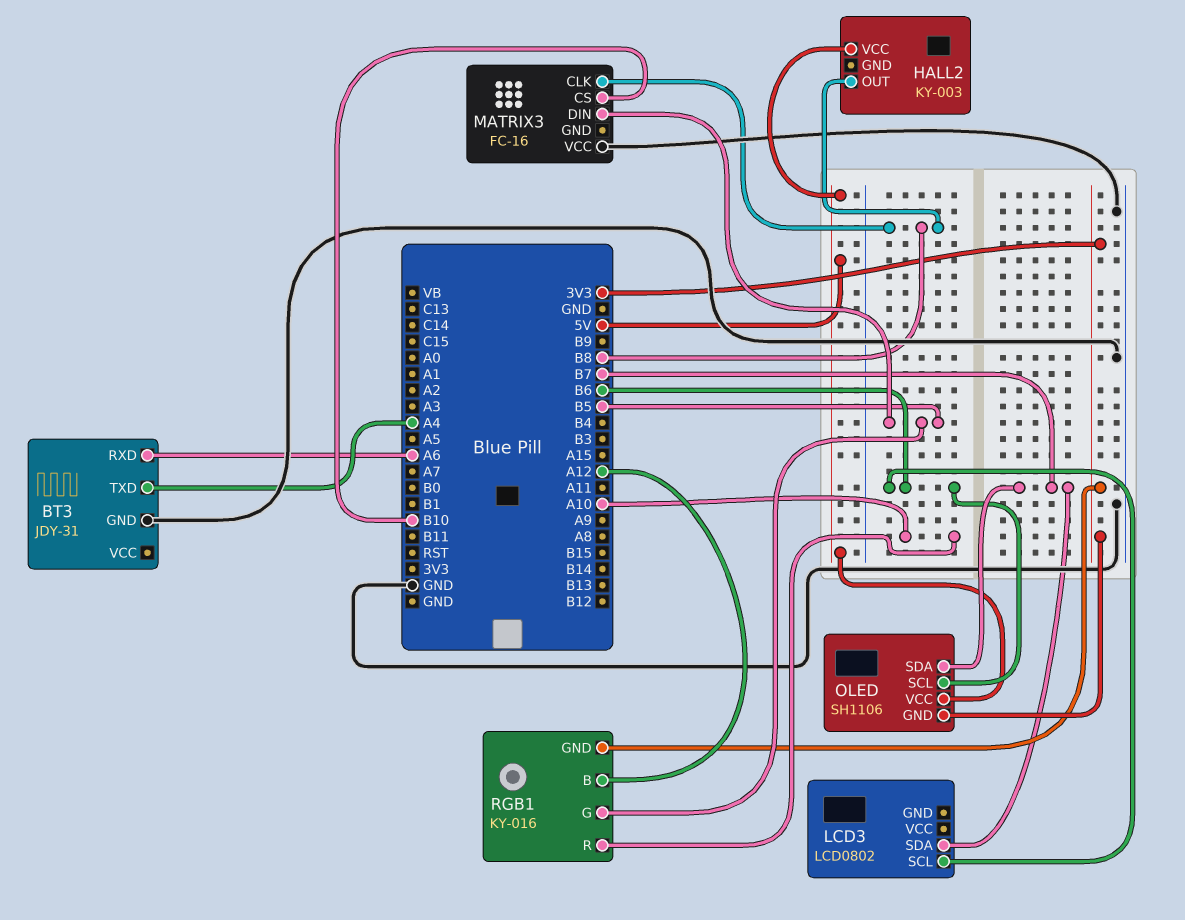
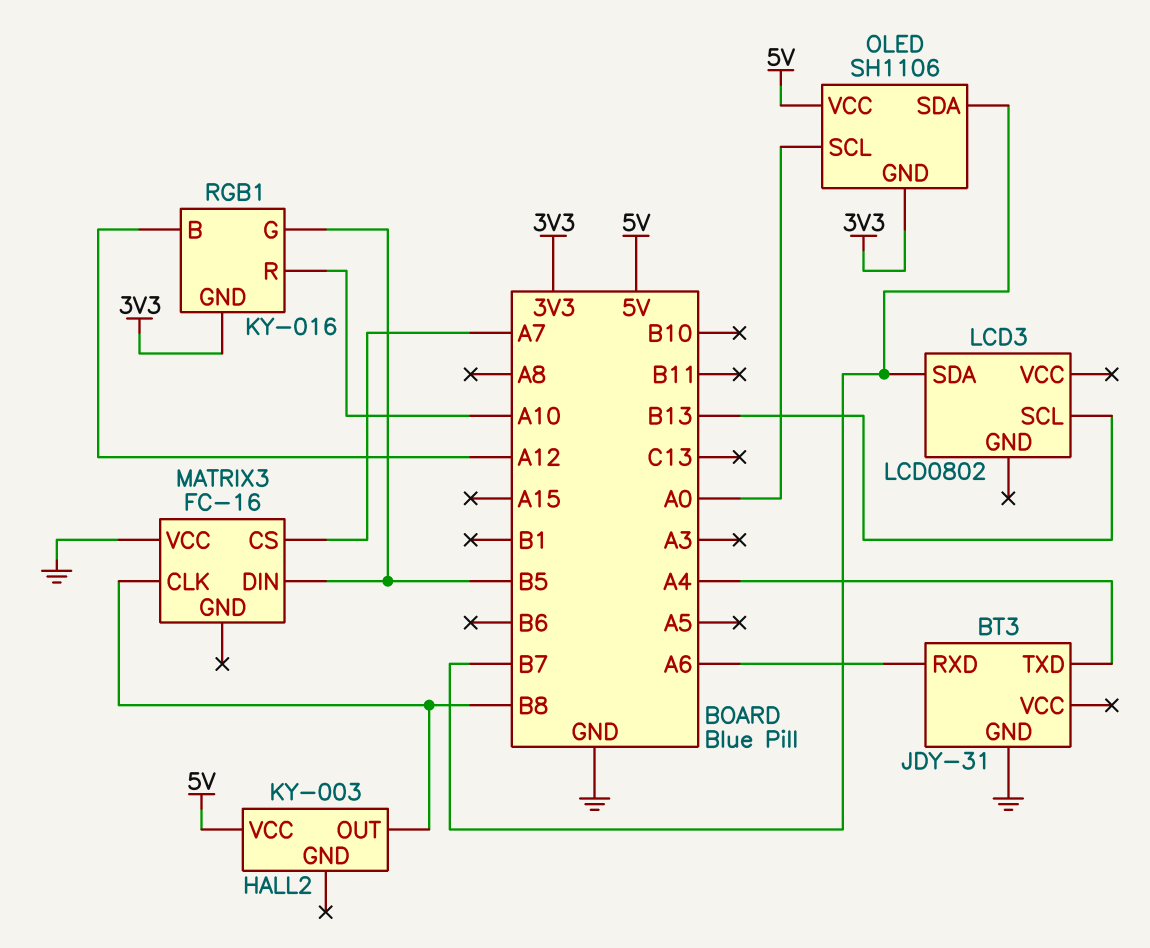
LCD3 pin SCL: B6 -> B13
MATRIX3 pin CS: B10 -> A7
OLED pin SCL: B6 -> A0

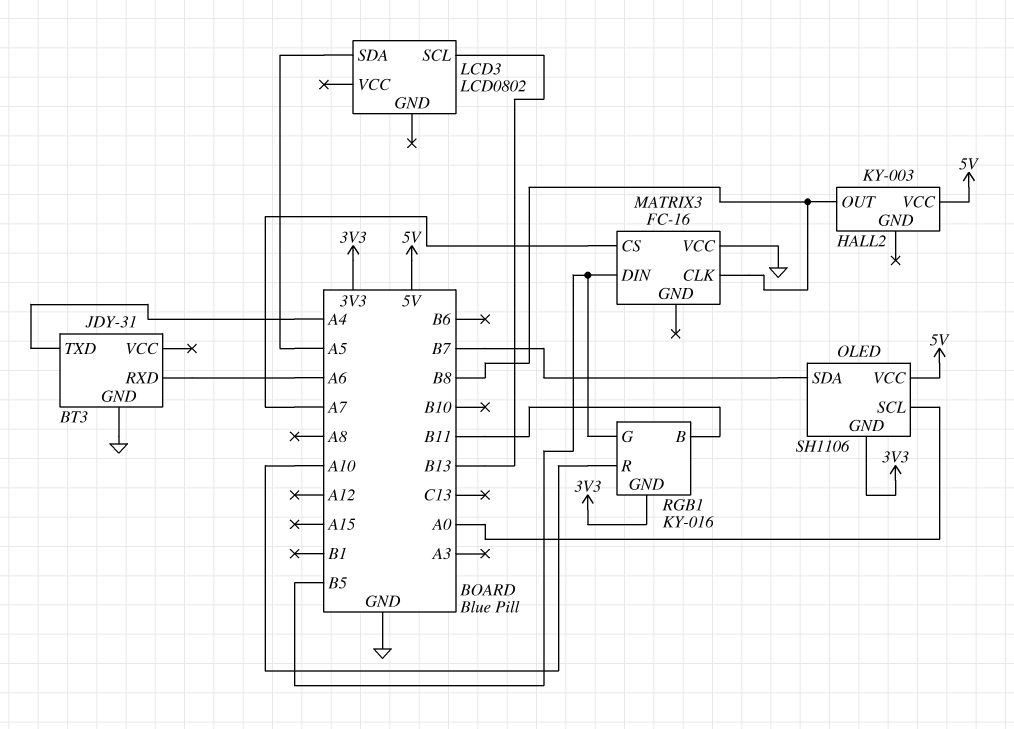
LCD3 pin SDA: B7 -> A5
RGB1 pin B: A12 -> B11

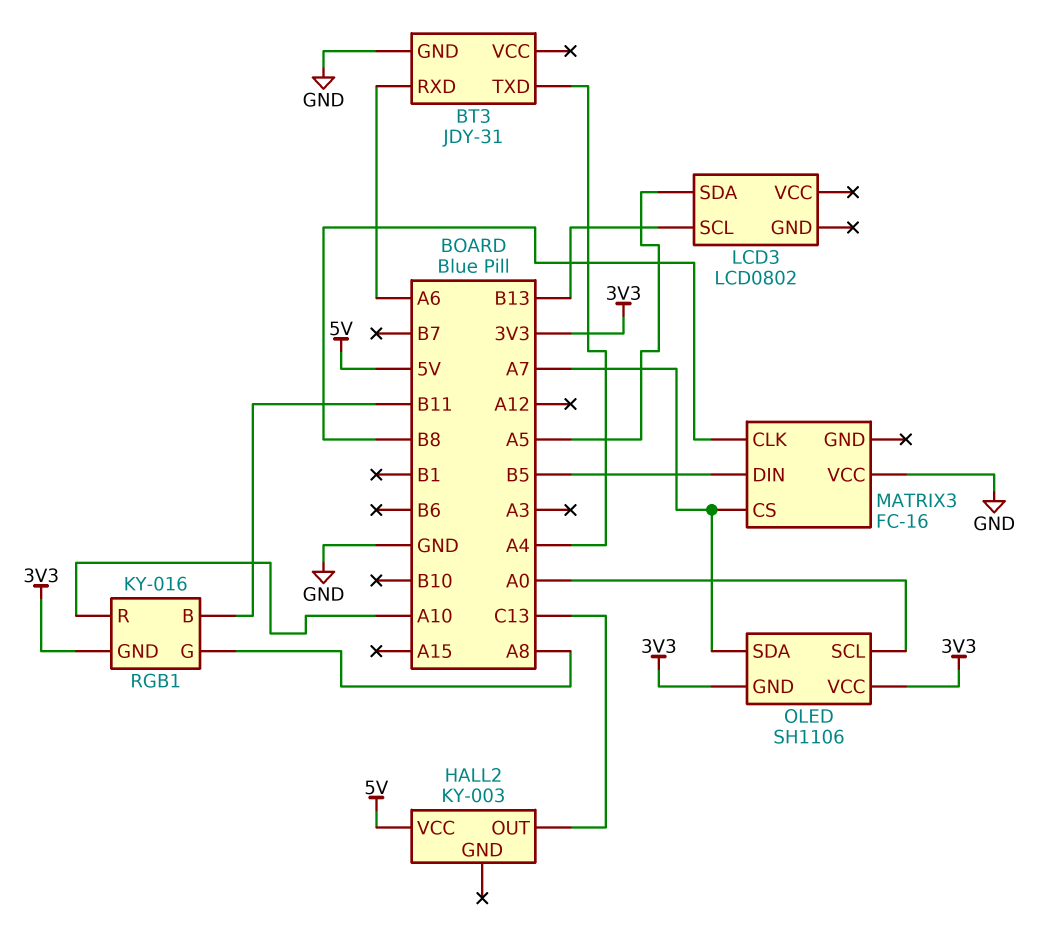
HALL2 pin OUT: B8 -> C13
OLED pin SDA: B7 -> A7
OLED pin VCC: 5V -> 3V3
RGB1 pin G: B5 -> A8

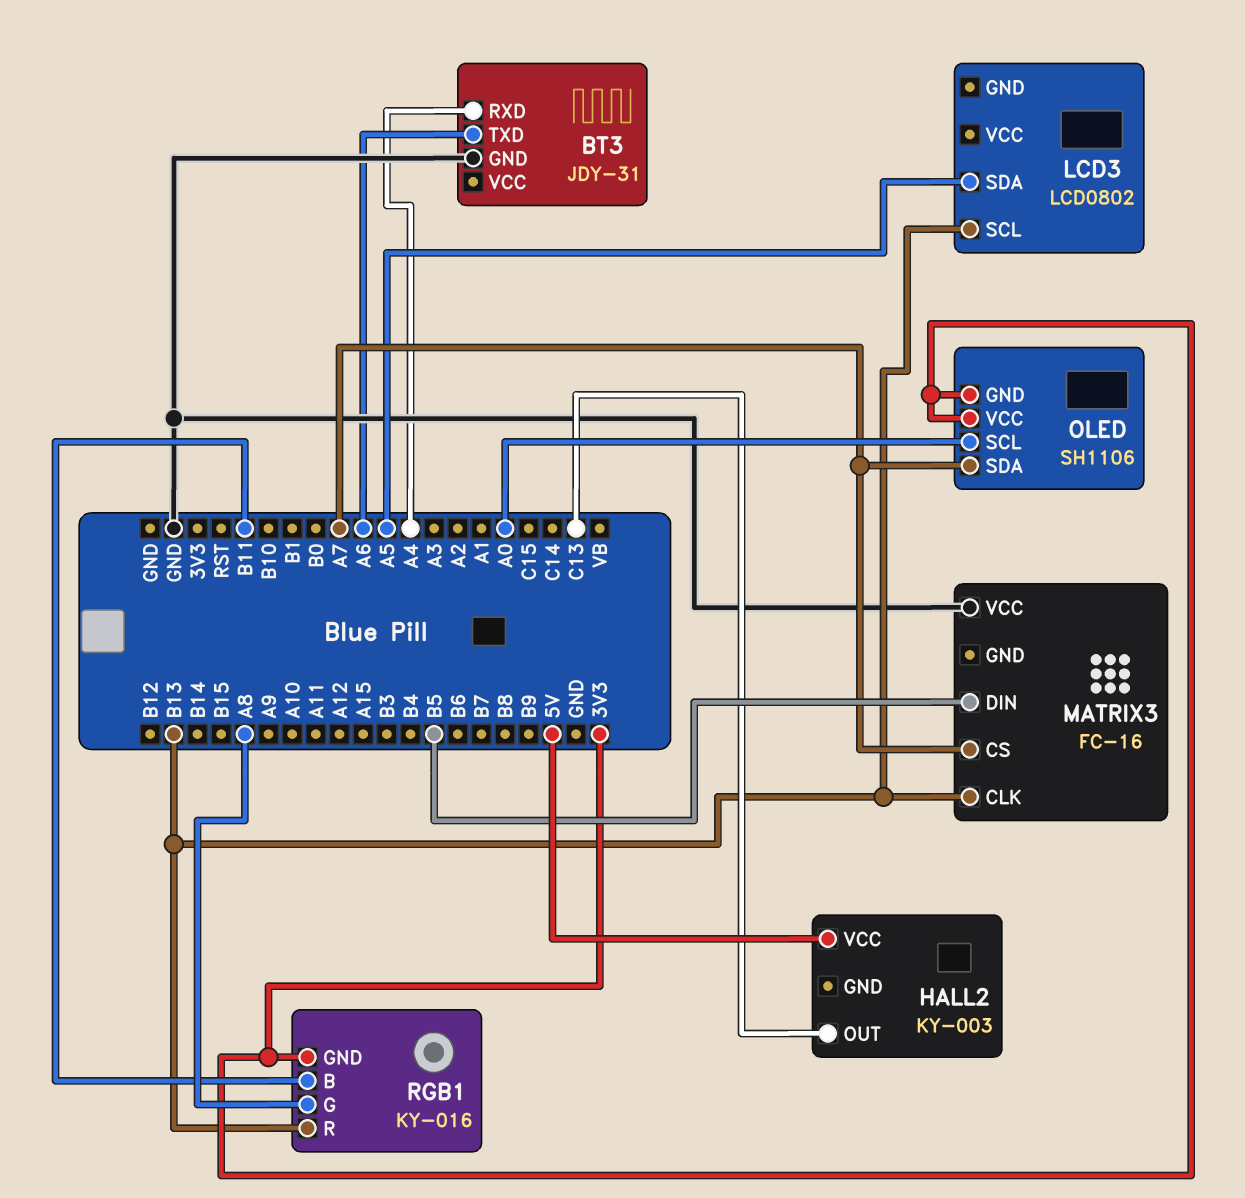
BT3 pin RXD: A6 -> A4
BT3 pin TXD: A4 -> A6
MATRIX3 pin CLK: B8 -> B13
RGB1 pin R: A10 -> B13

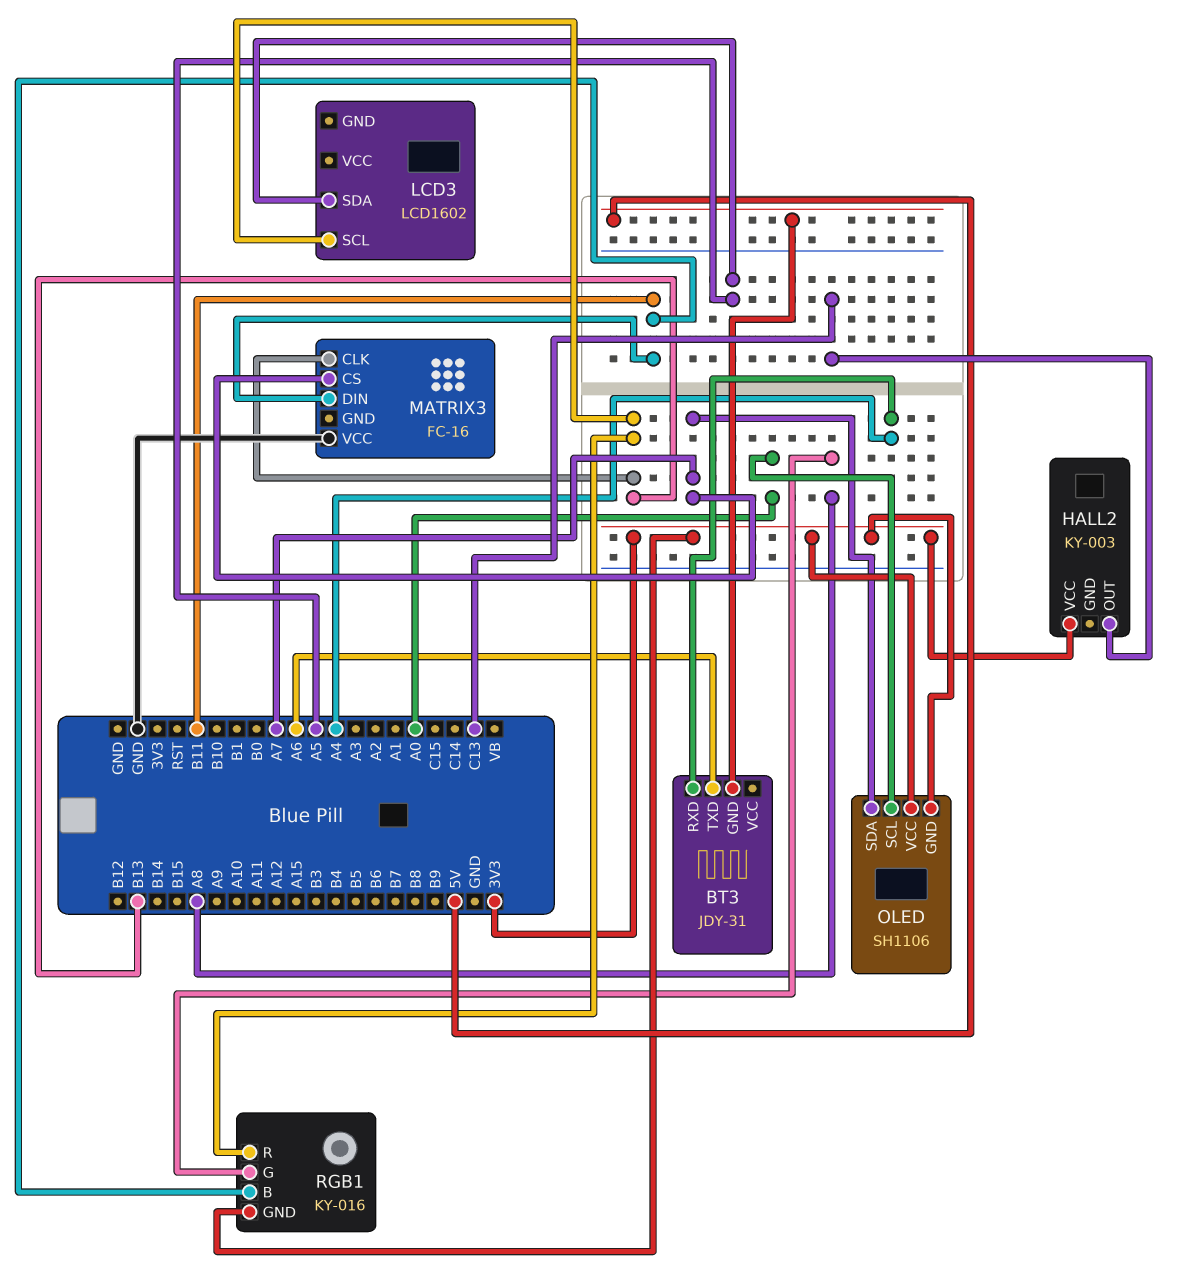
BT3 pin GND: GND -> 5V
HALL2 pin VCC: 5V -> 3V3
LCD3: LCD0802 -> LCD1602
MATRIX3 pin DIN: B5 -> B11

